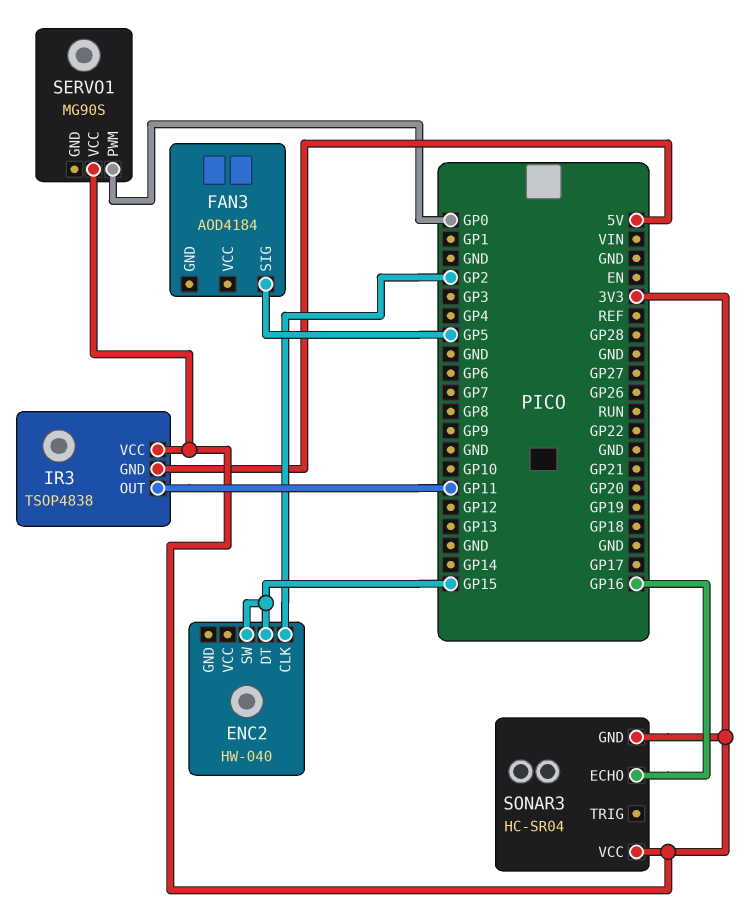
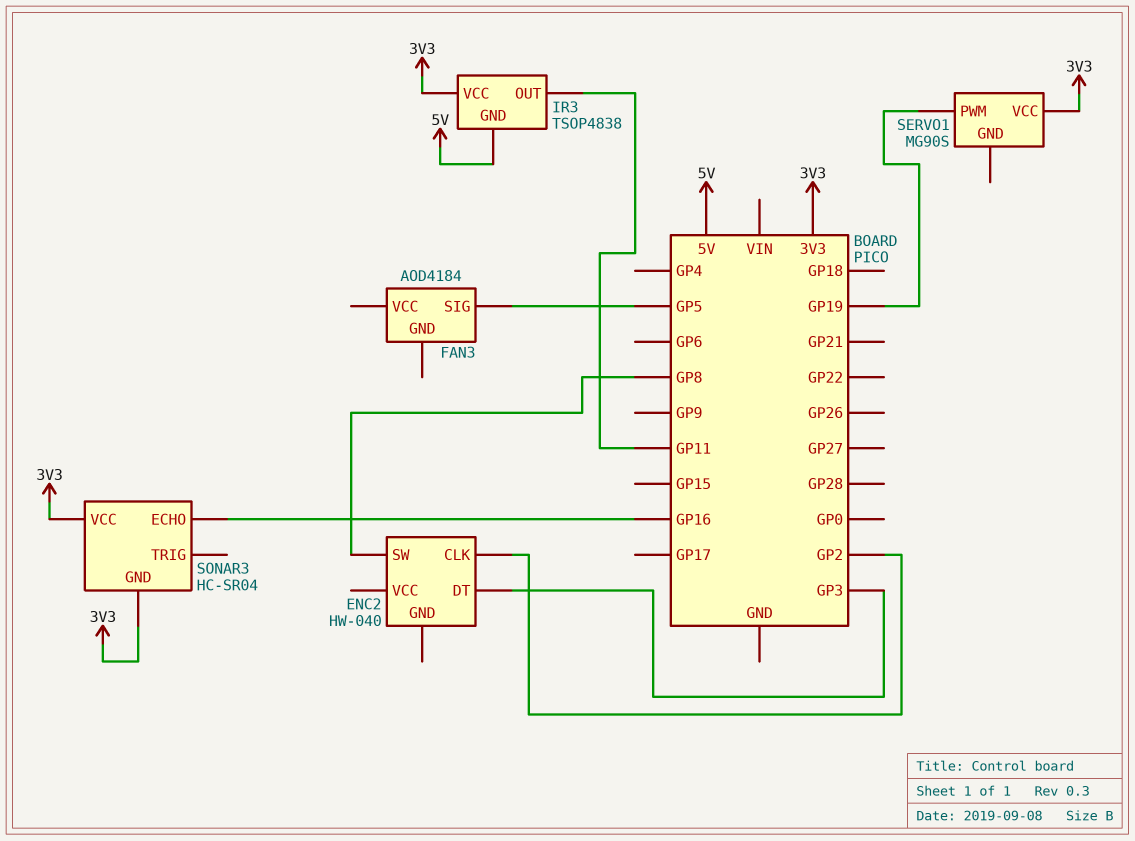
ENC2 pin DT: GP15 -> GP3
ENC2 pin SW: GP15 -> GP8
SERVO1 pin PWM: GP0 -> GP19

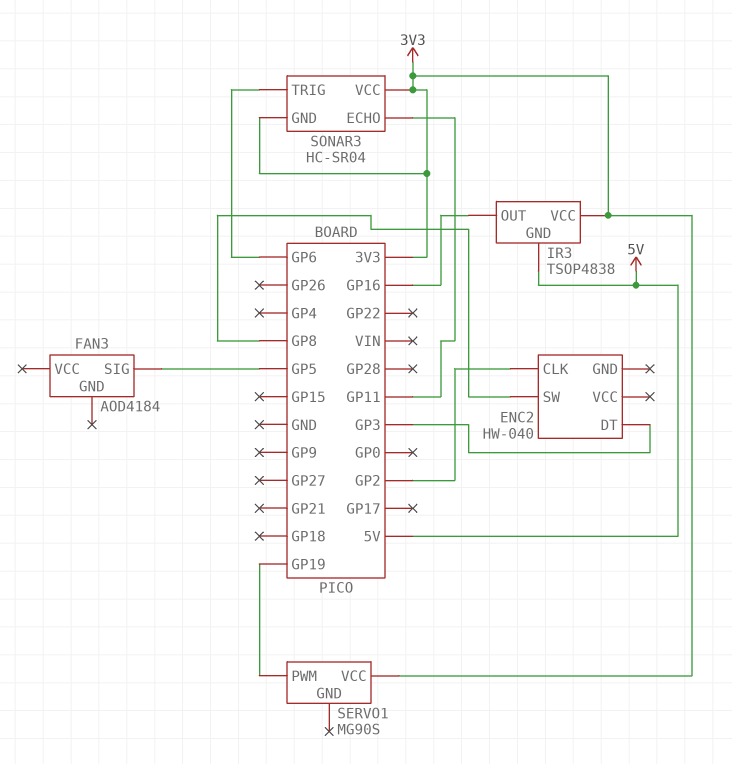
IR3 pin OUT: GP11 -> GP16
SONAR3 pin ECHO: GP16 -> GP11
SONAR3 pin TRIG: none -> GP6

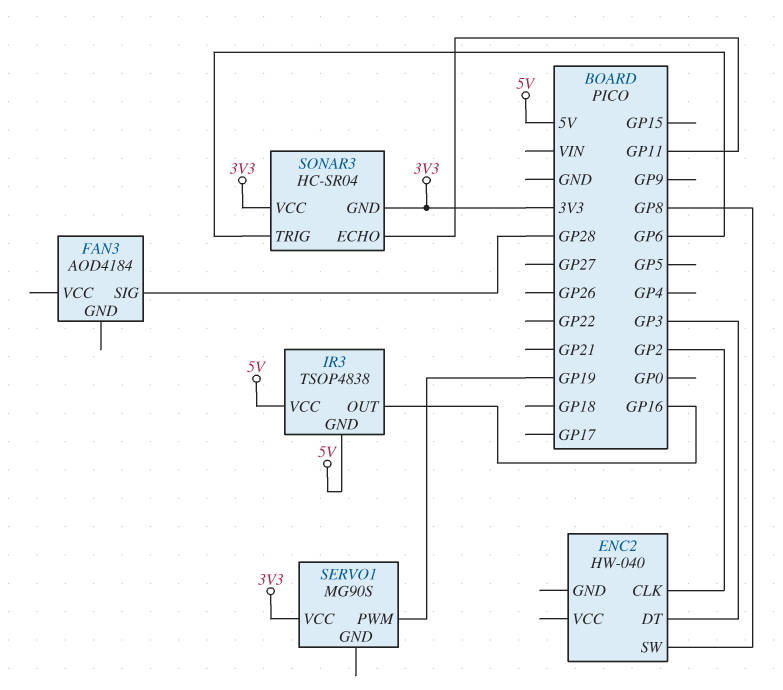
FAN3 pin SIG: GP5 -> GP28
IR3 pin VCC: 3V3 -> 5V

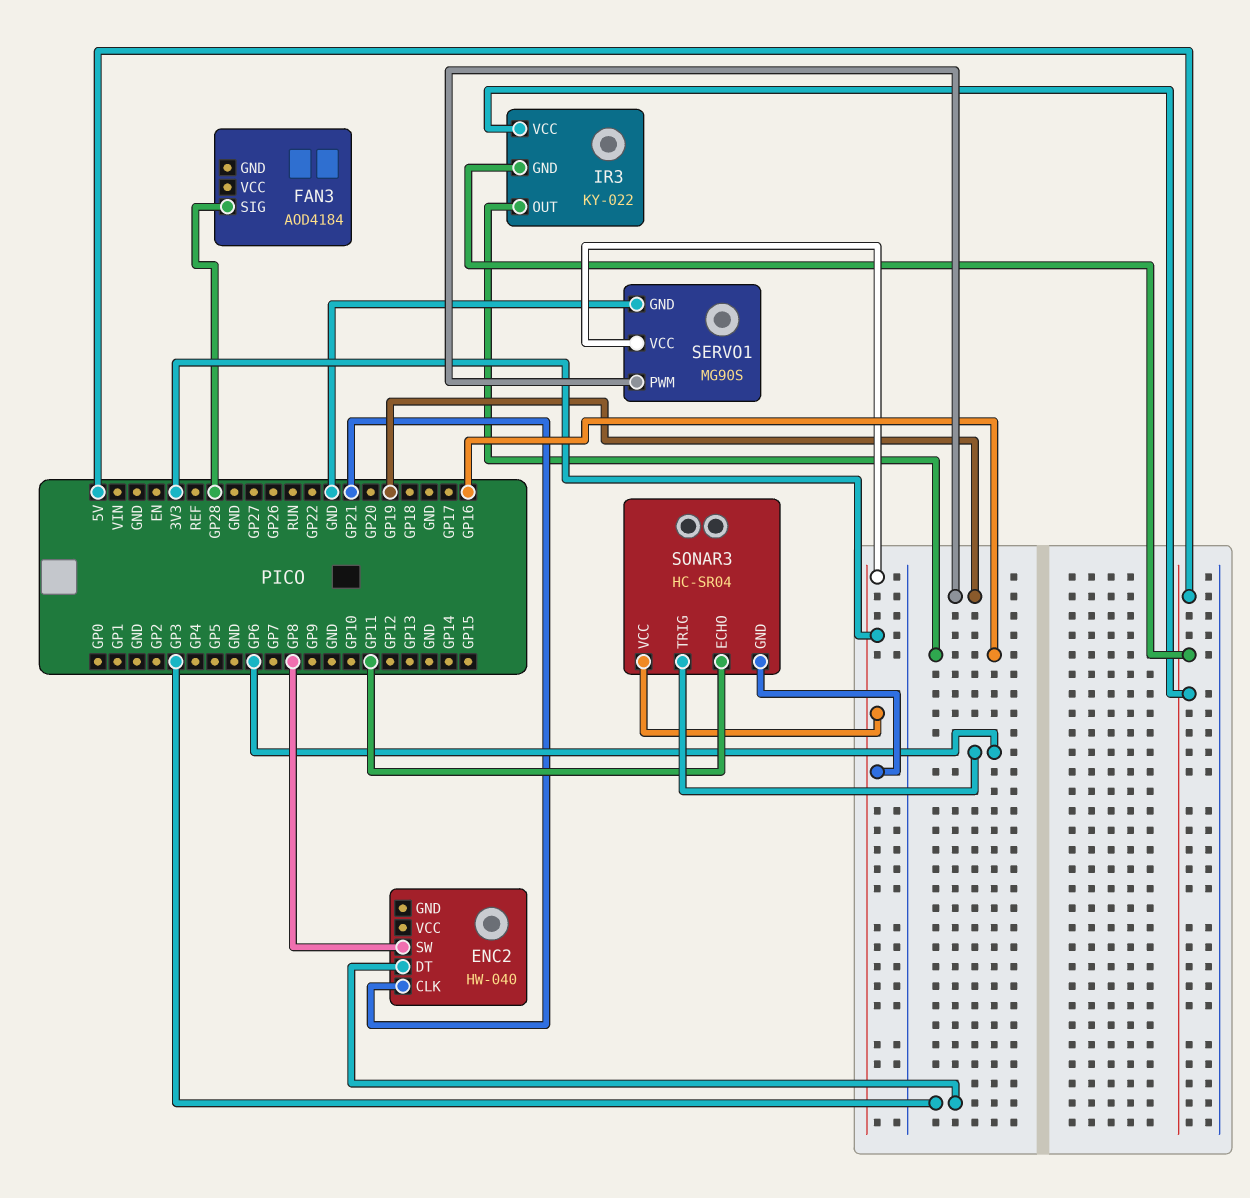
ENC2 pin CLK: GP2 -> GP21
IR3: TSOP4838 -> KY-022
SERVO1 pin GND: none -> GND

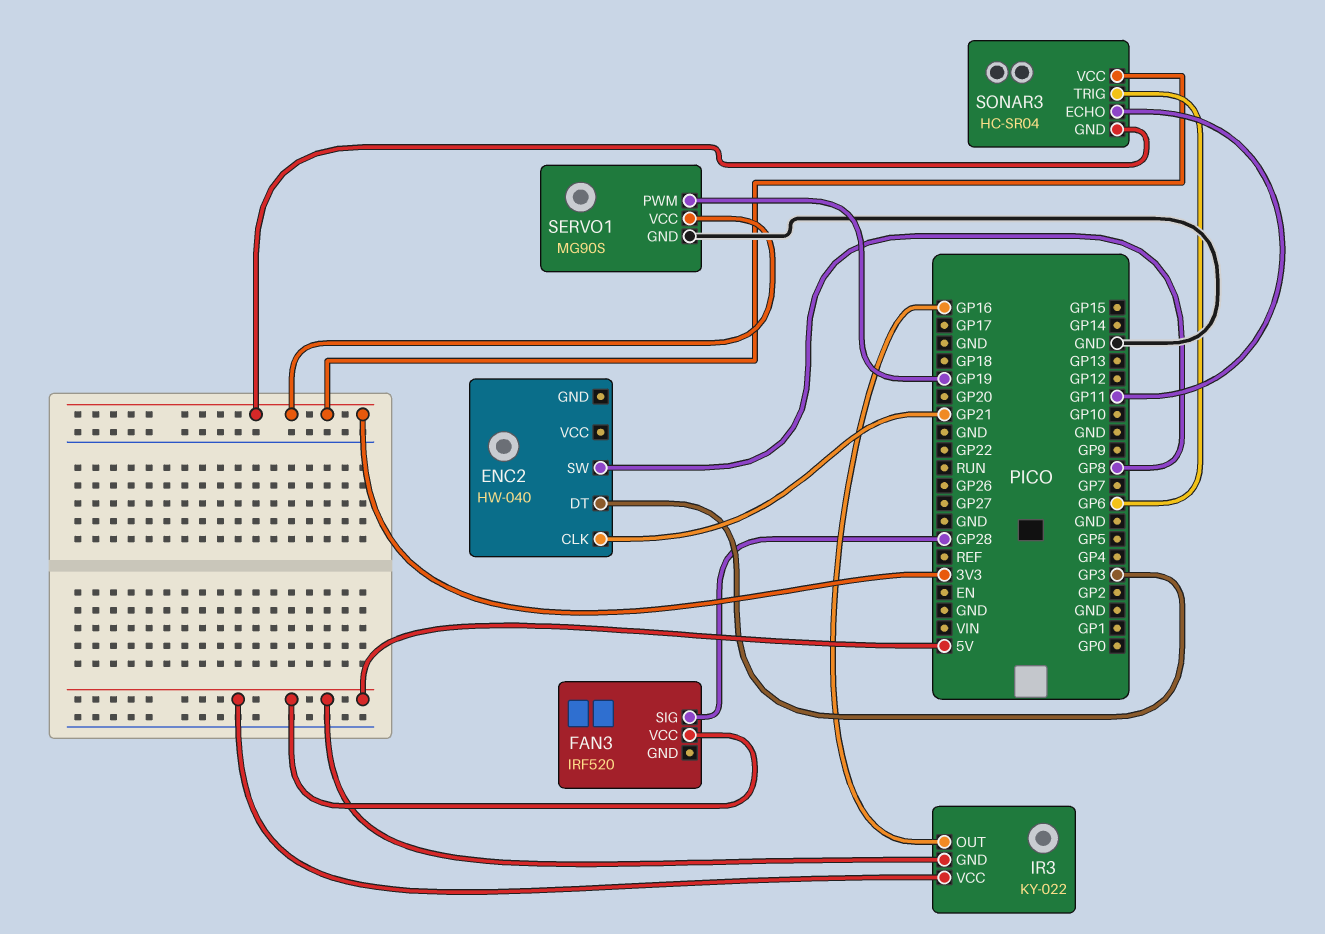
FAN3: AOD4184 -> IRF520
FAN3 pin VCC: none -> 5V

